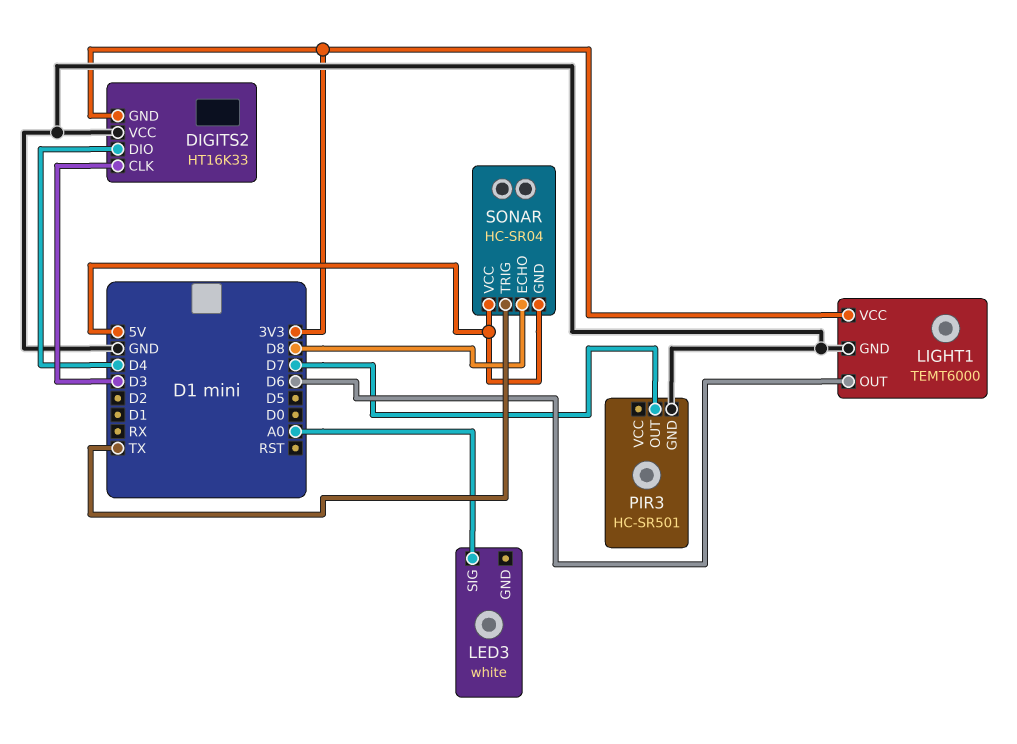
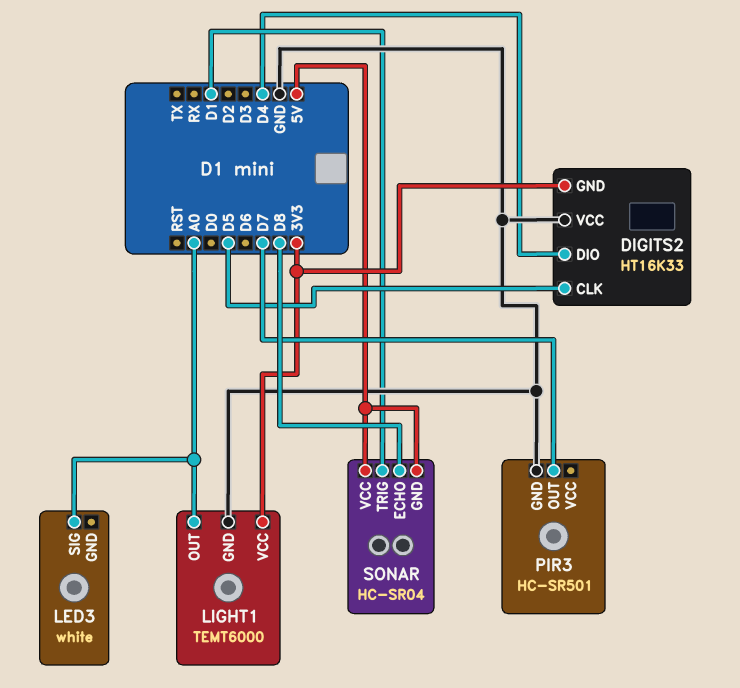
DIGITS2 pin CLK: D3 -> D5
LIGHT1 pin OUT: D6 -> A0
SONAR pin TRIG: TX -> D1

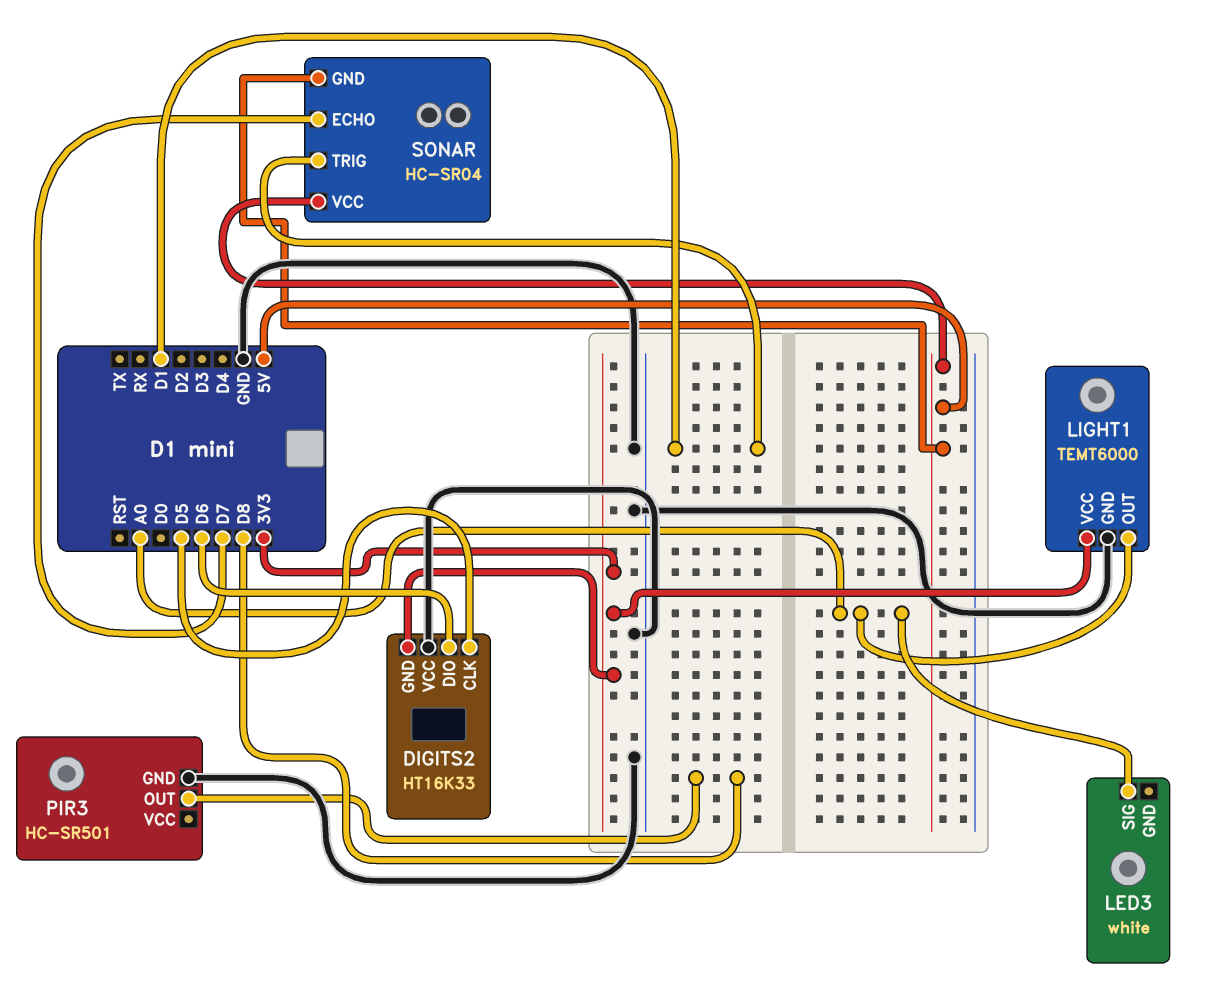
DIGITS2 pin DIO: D4 -> D6
PIR3 pin OUT: D7 -> D8
SONAR pin ECHO: D8 -> D7

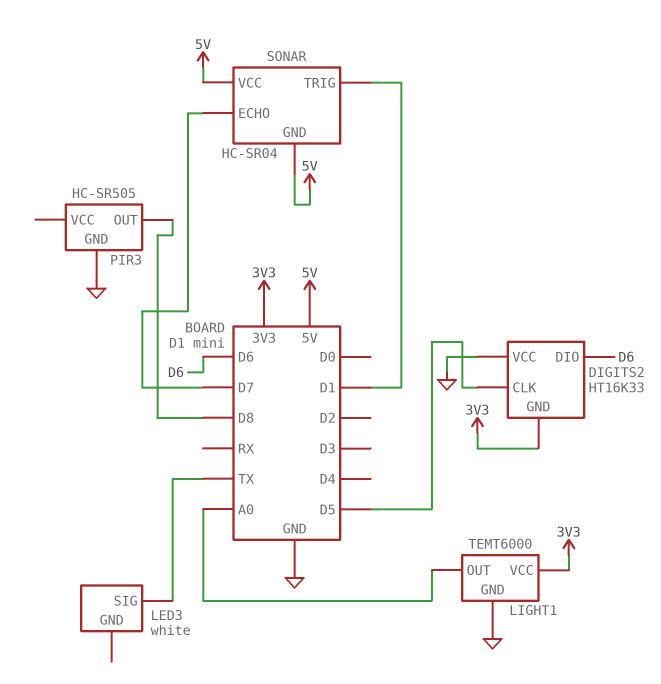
LED3 pin SIG: A0 -> TX
PIR3: HC-SR501 -> HC-SR505

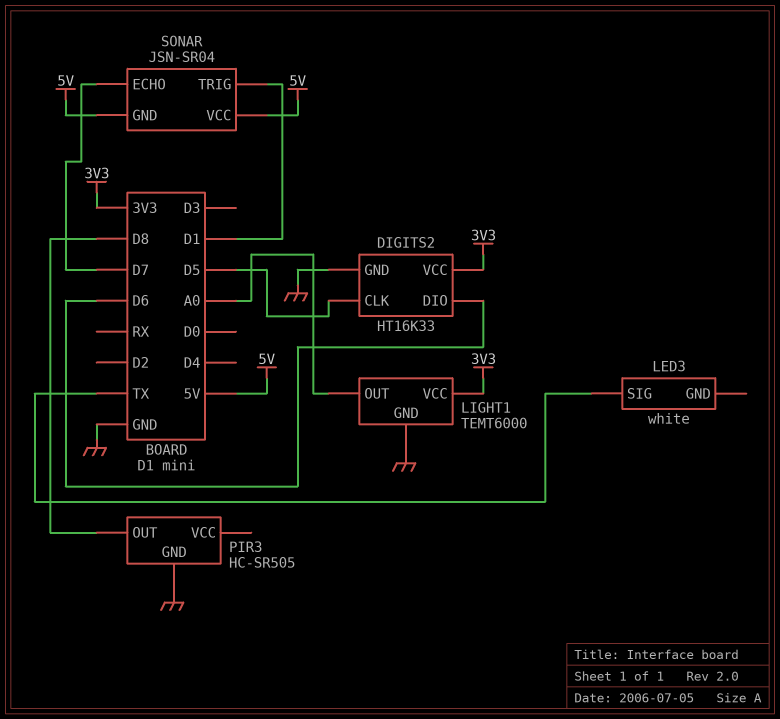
DIGITS2 pin GND: 3V3 -> GND
DIGITS2 pin VCC: GND -> 3V3
SONAR: HC-SR04 -> JSN-SR04

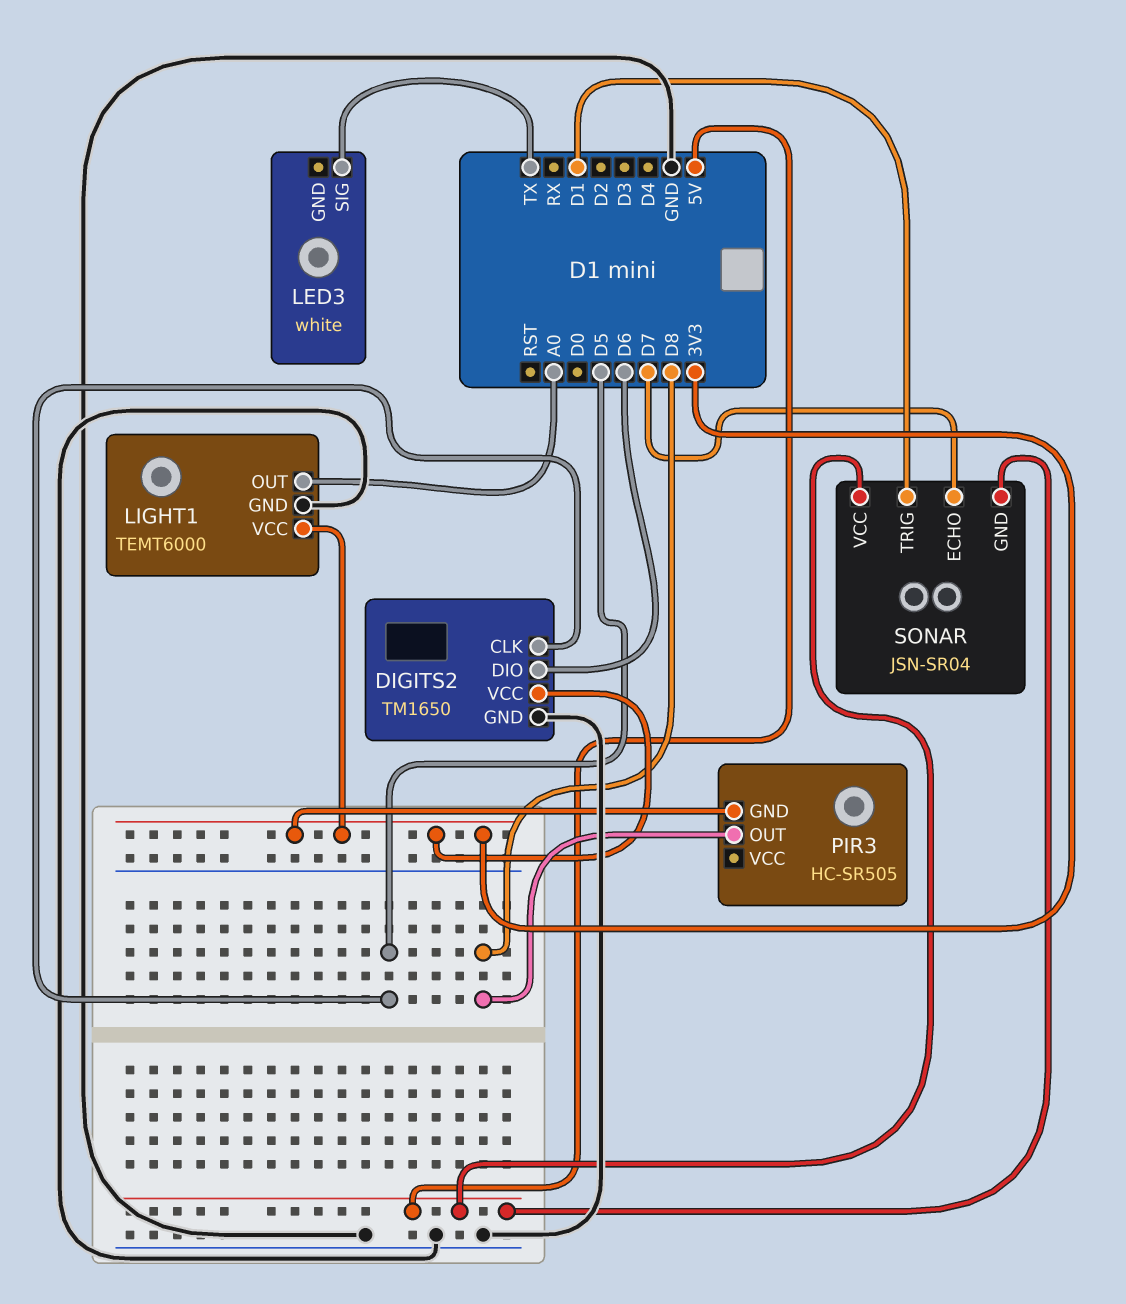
DIGITS2: HT16K33 -> TM1650
PIR3 pin GND: GND -> 3V3

